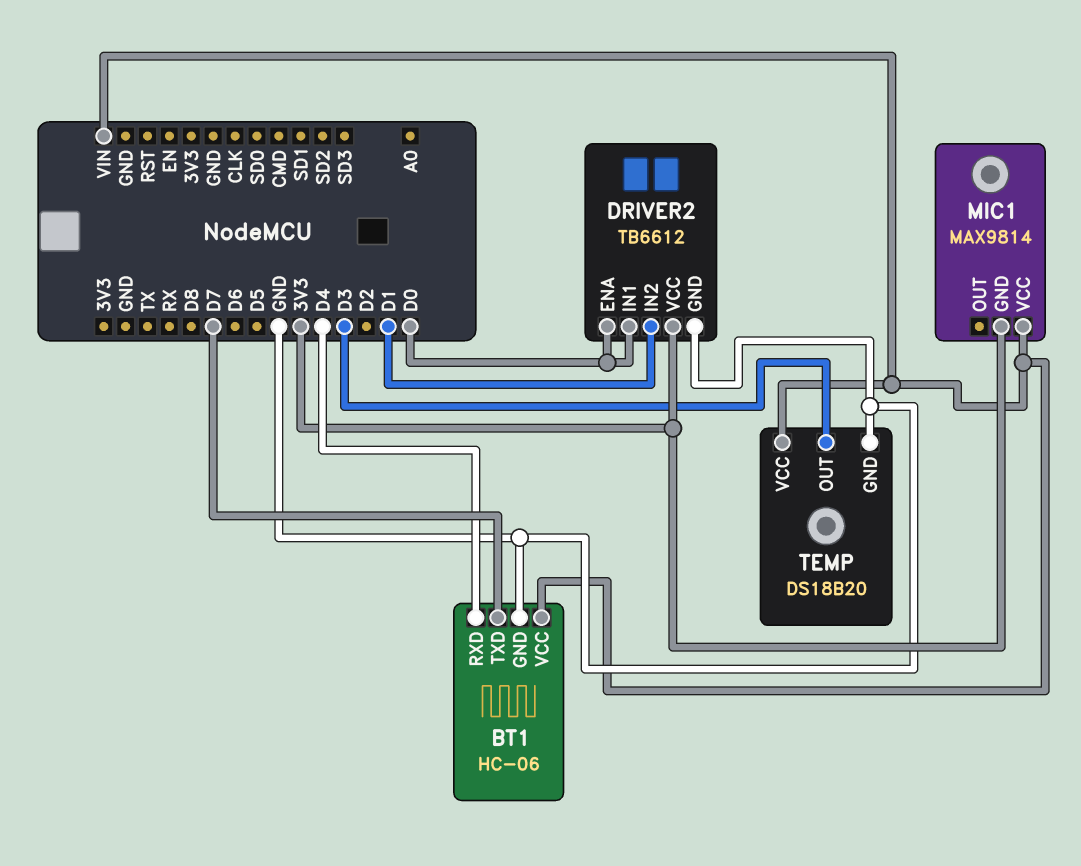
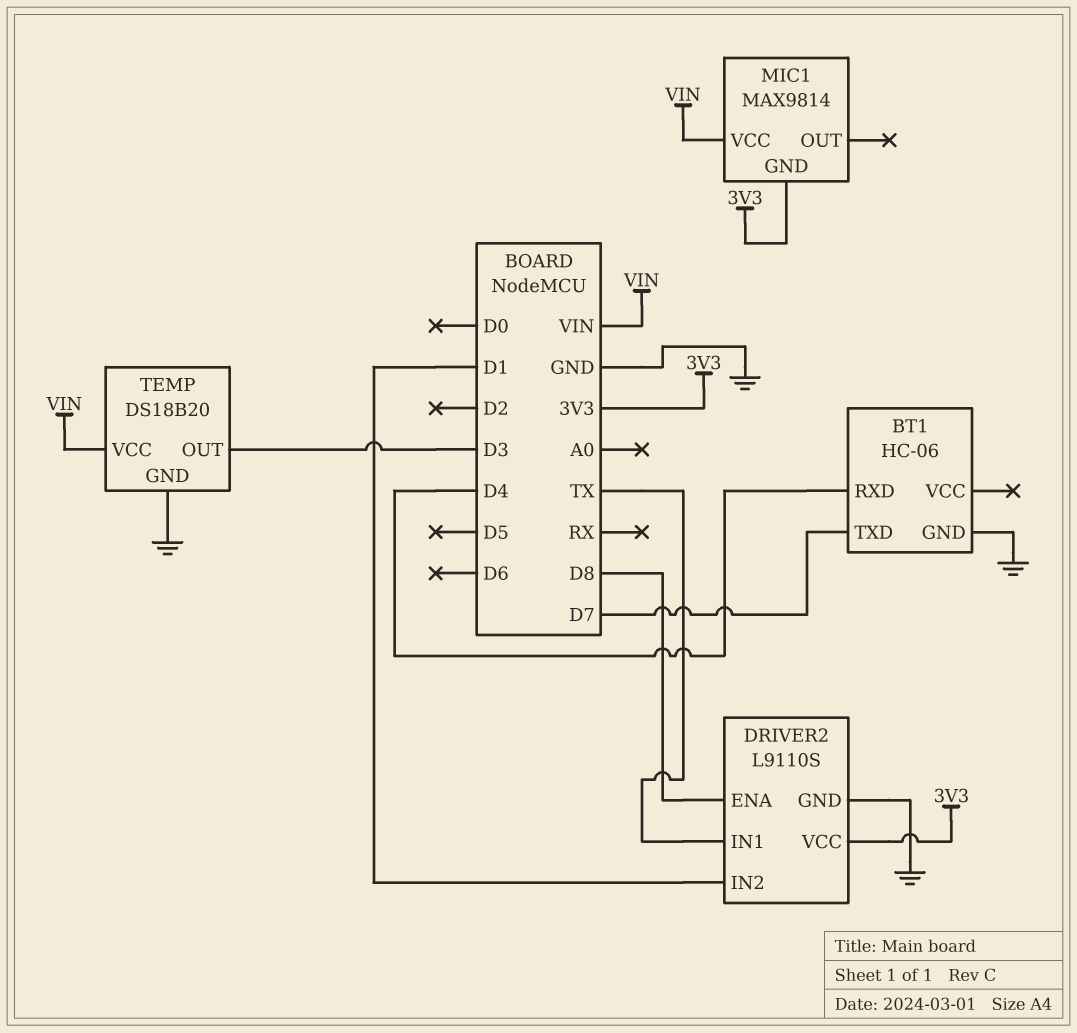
BT1 pin VCC: VIN -> none
DRIVER2: TB6612 -> L9110S
DRIVER2 pin ENA: D0 -> D8
DRIVER2 pin IN1: D0 -> TX

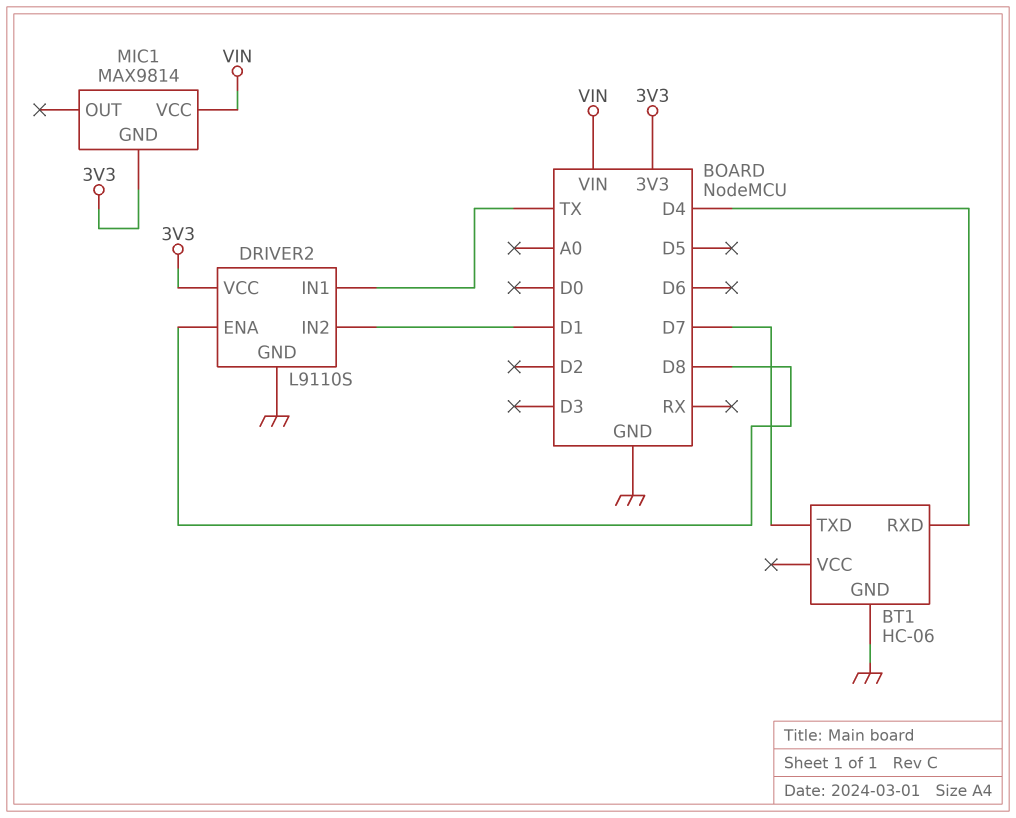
TEMP: DS18B20 -> none
TEMP pin GND: GND -> none
TEMP pin OUT: D3 -> none
TEMP pin VCC: VIN -> none

